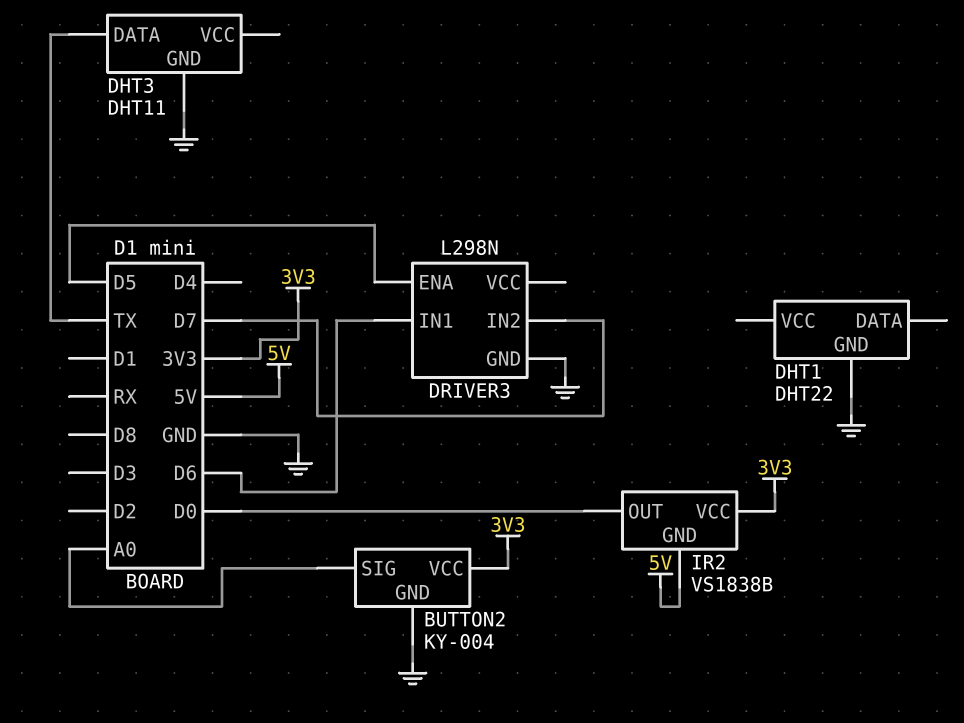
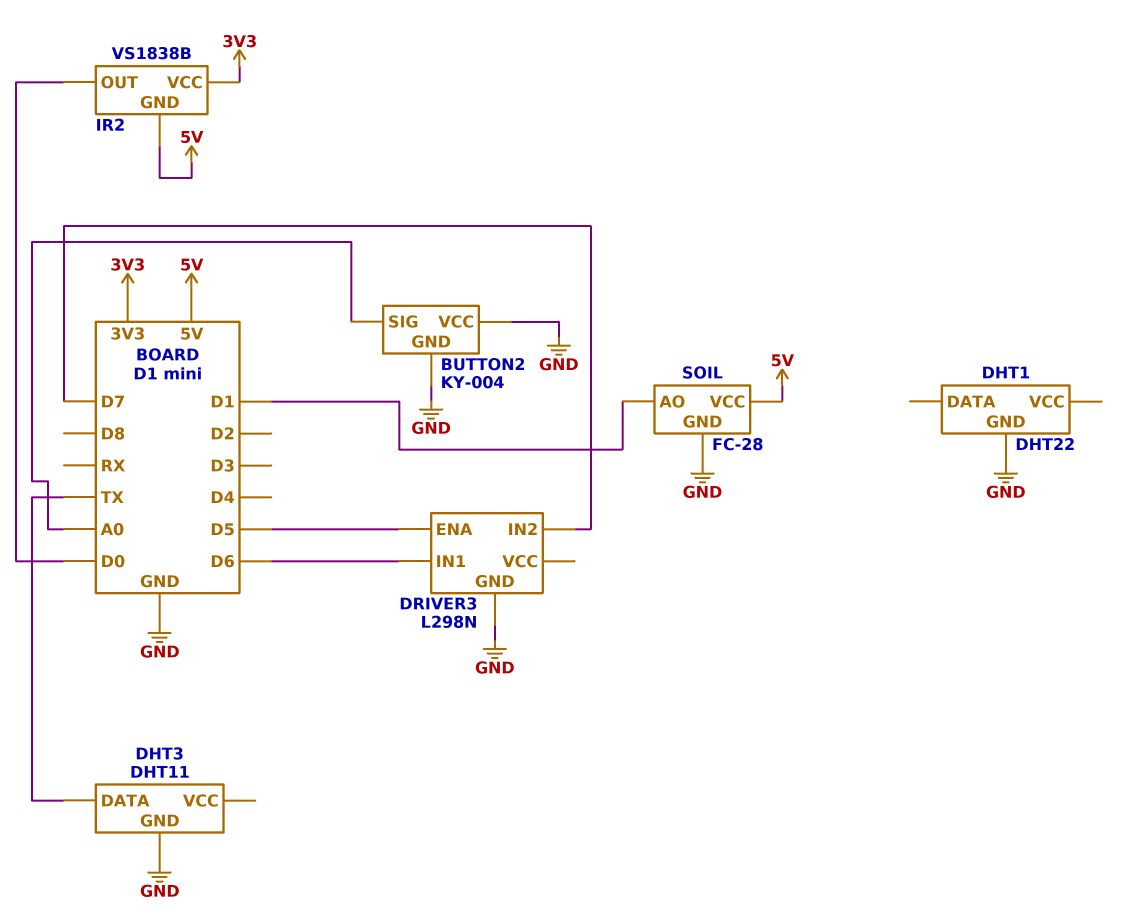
BUTTON2 pin VCC: 3V3 -> GND
SOIL: none -> FC-28
SOIL pin AO: none -> D1
SOIL pin GND: none -> GND
SOIL pin VCC: none -> 5V

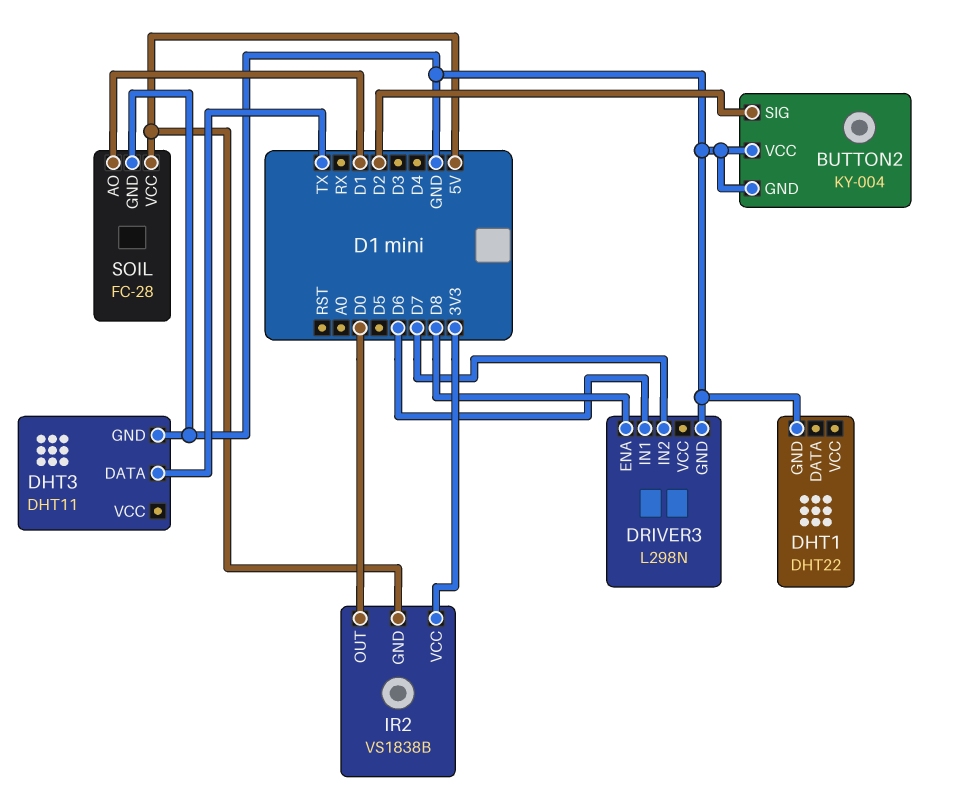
BUTTON2 pin SIG: A0 -> D2
DRIVER3 pin ENA: D5 -> D8

